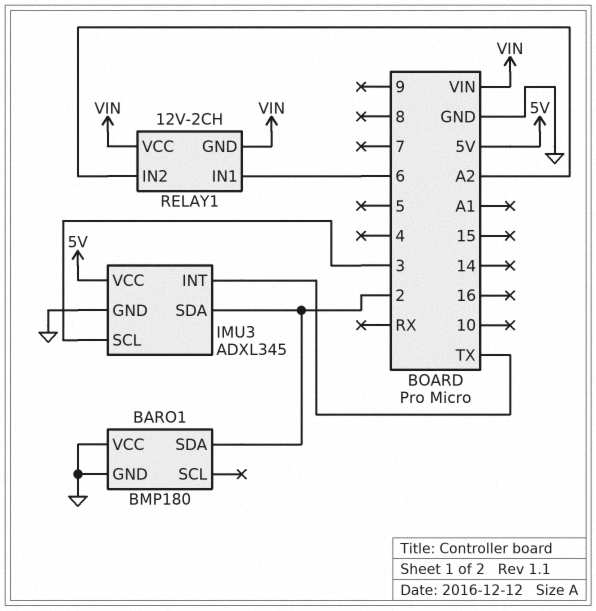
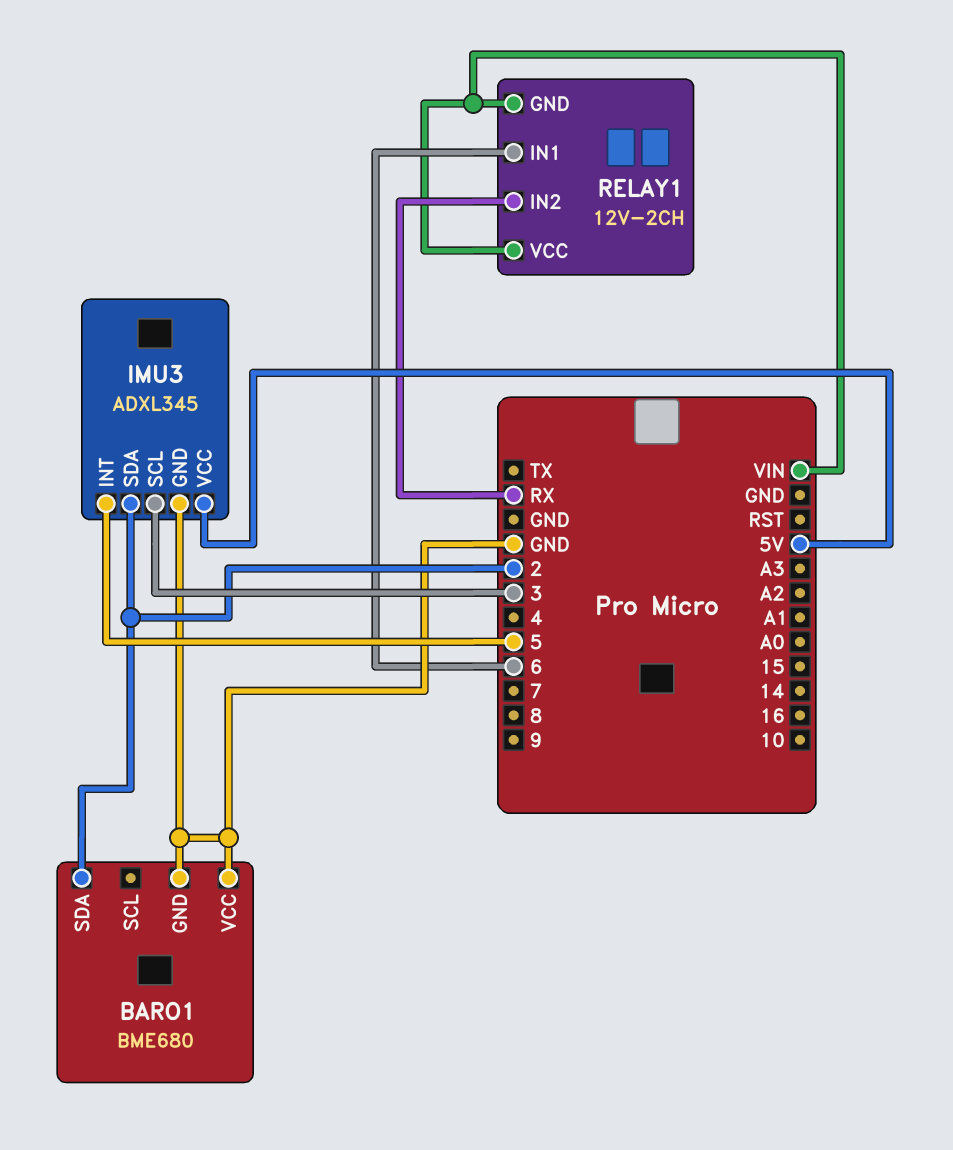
BARO1: BMP180 -> BME680
IMU3 pin INT: TX -> 5
RELAY1 pin IN2: A2 -> RX

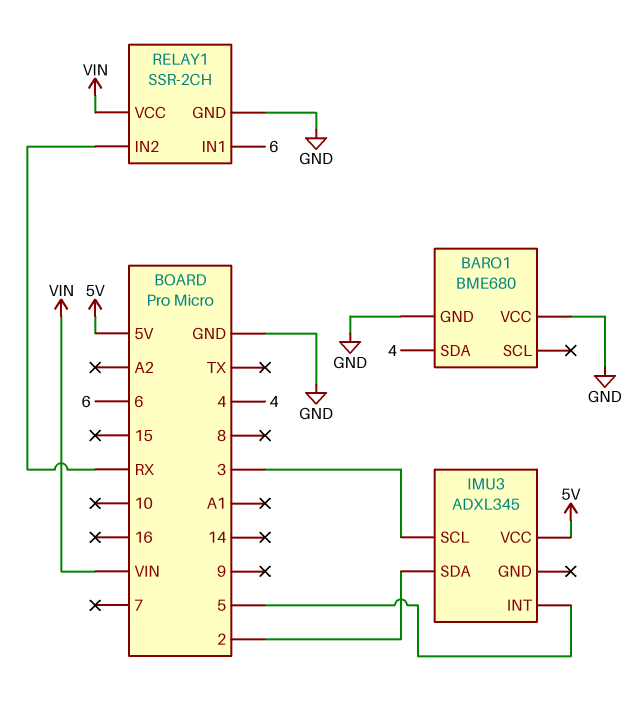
BARO1 pin SDA: 2 -> 4
IMU3 pin GND: GND -> none
RELAY1: 12V-2CH -> SSR-2CH
RELAY1 pin GND: VIN -> GND

